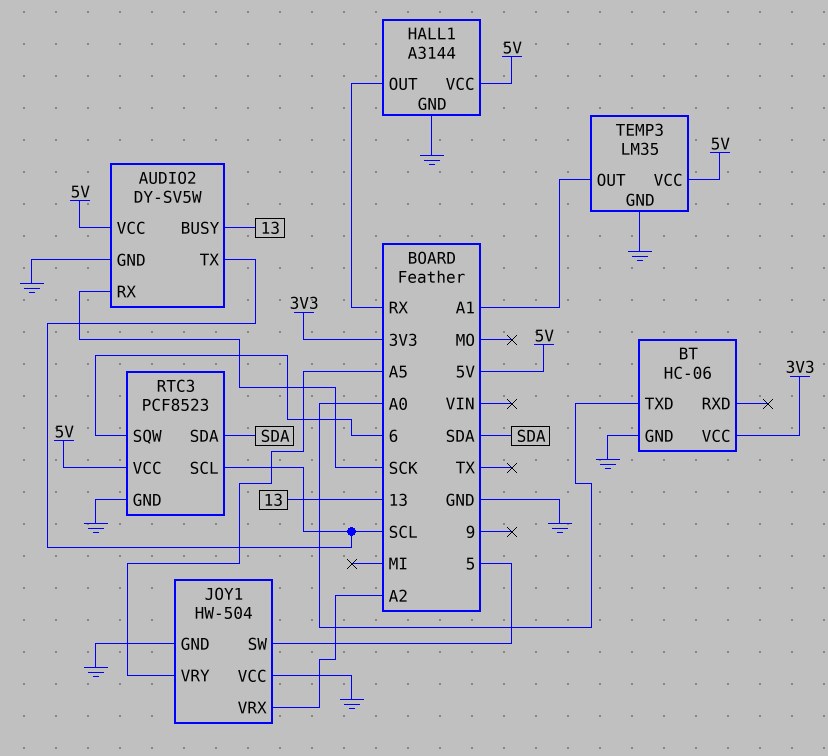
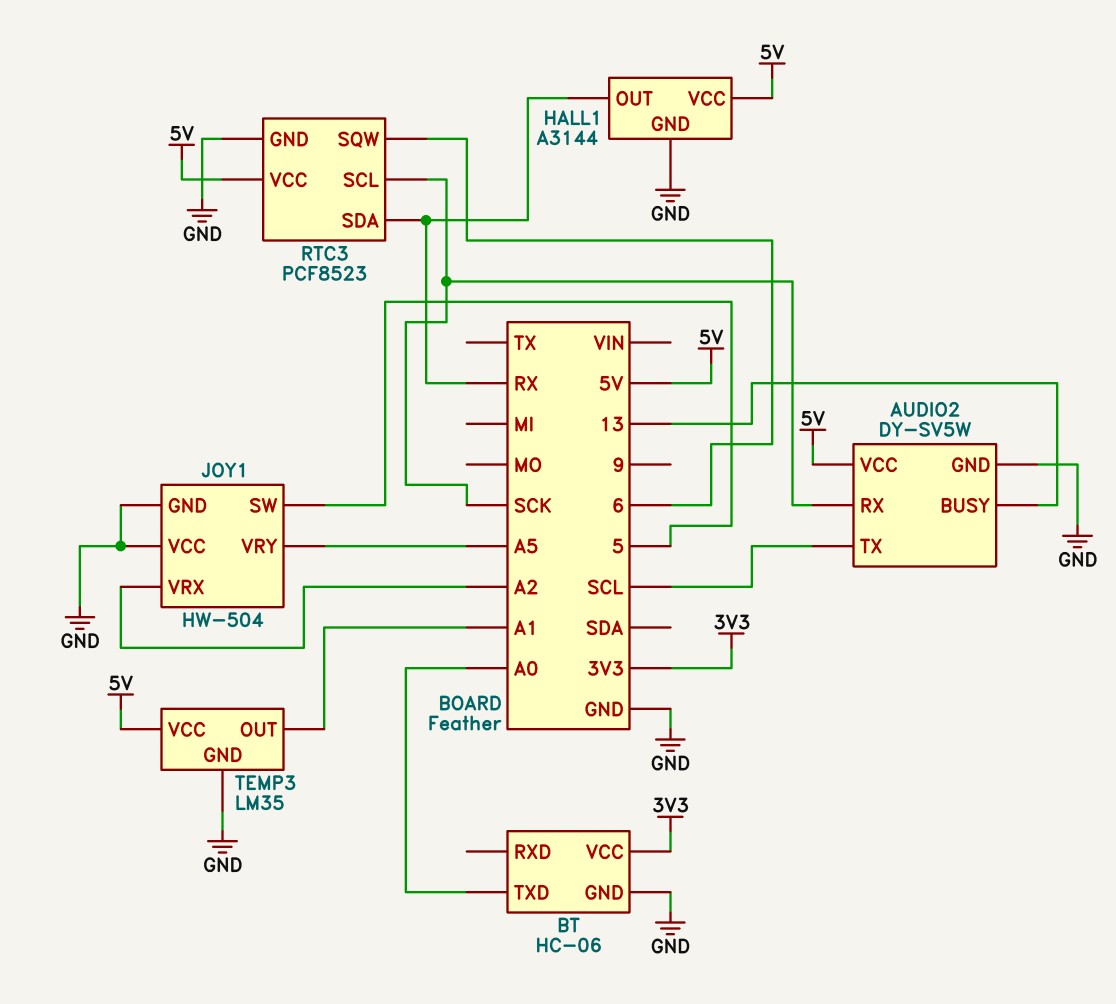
RTC3 pin SCL: SCL -> SCK
RTC3 pin SDA: SDA -> RX

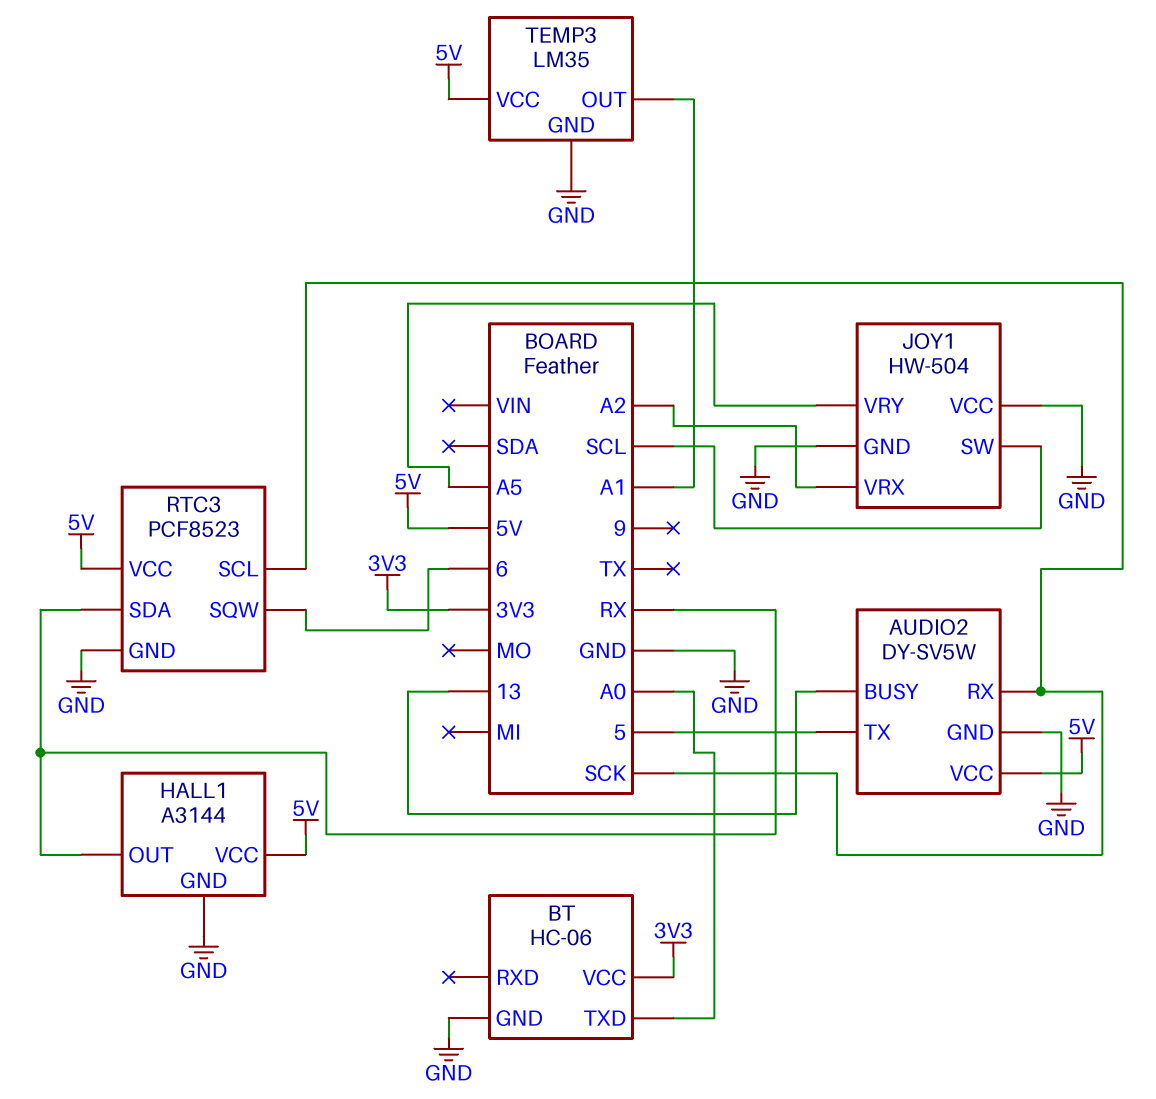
AUDIO2 pin TX: SCL -> 5
JOY1 pin SW: 5 -> SCL

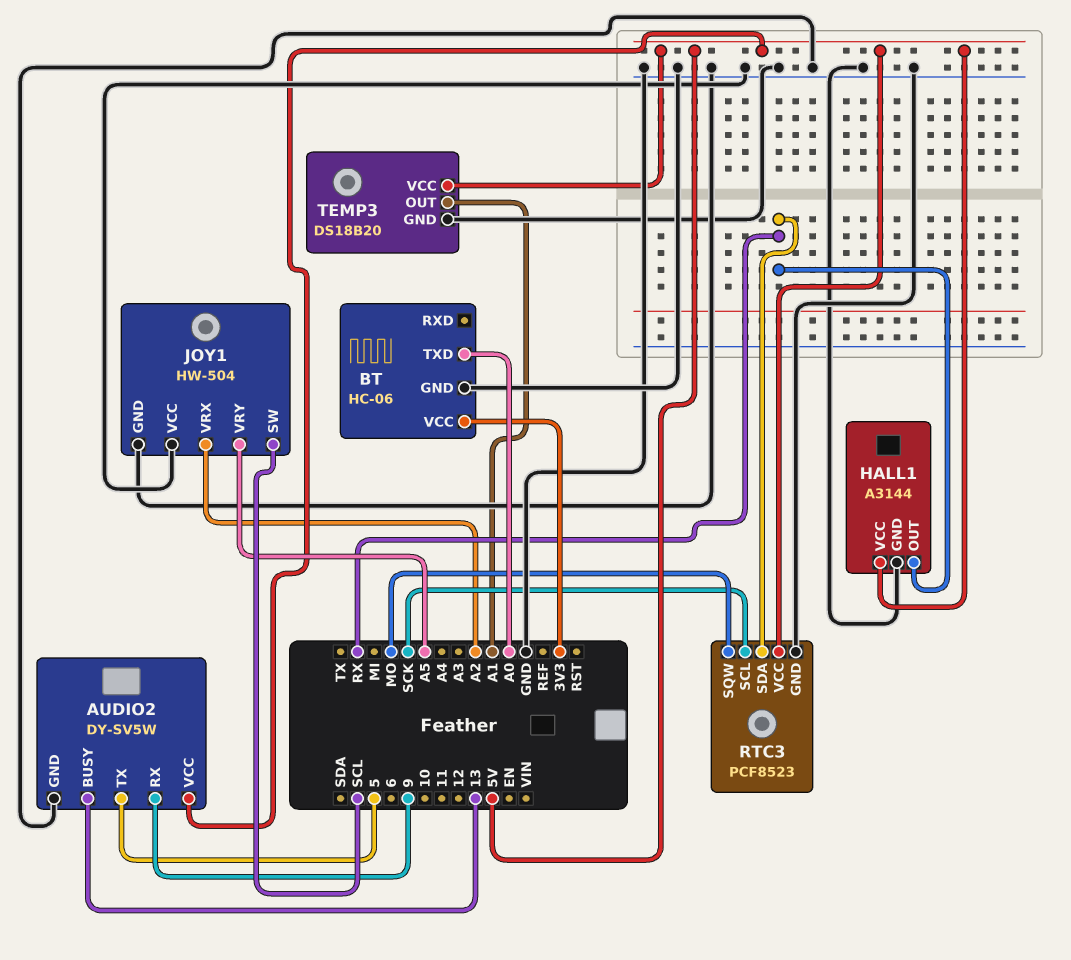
AUDIO2 pin RX: SCK -> 9
RTC3 pin SQW: 6 -> MO
TEMP3: LM35 -> DS18B20

